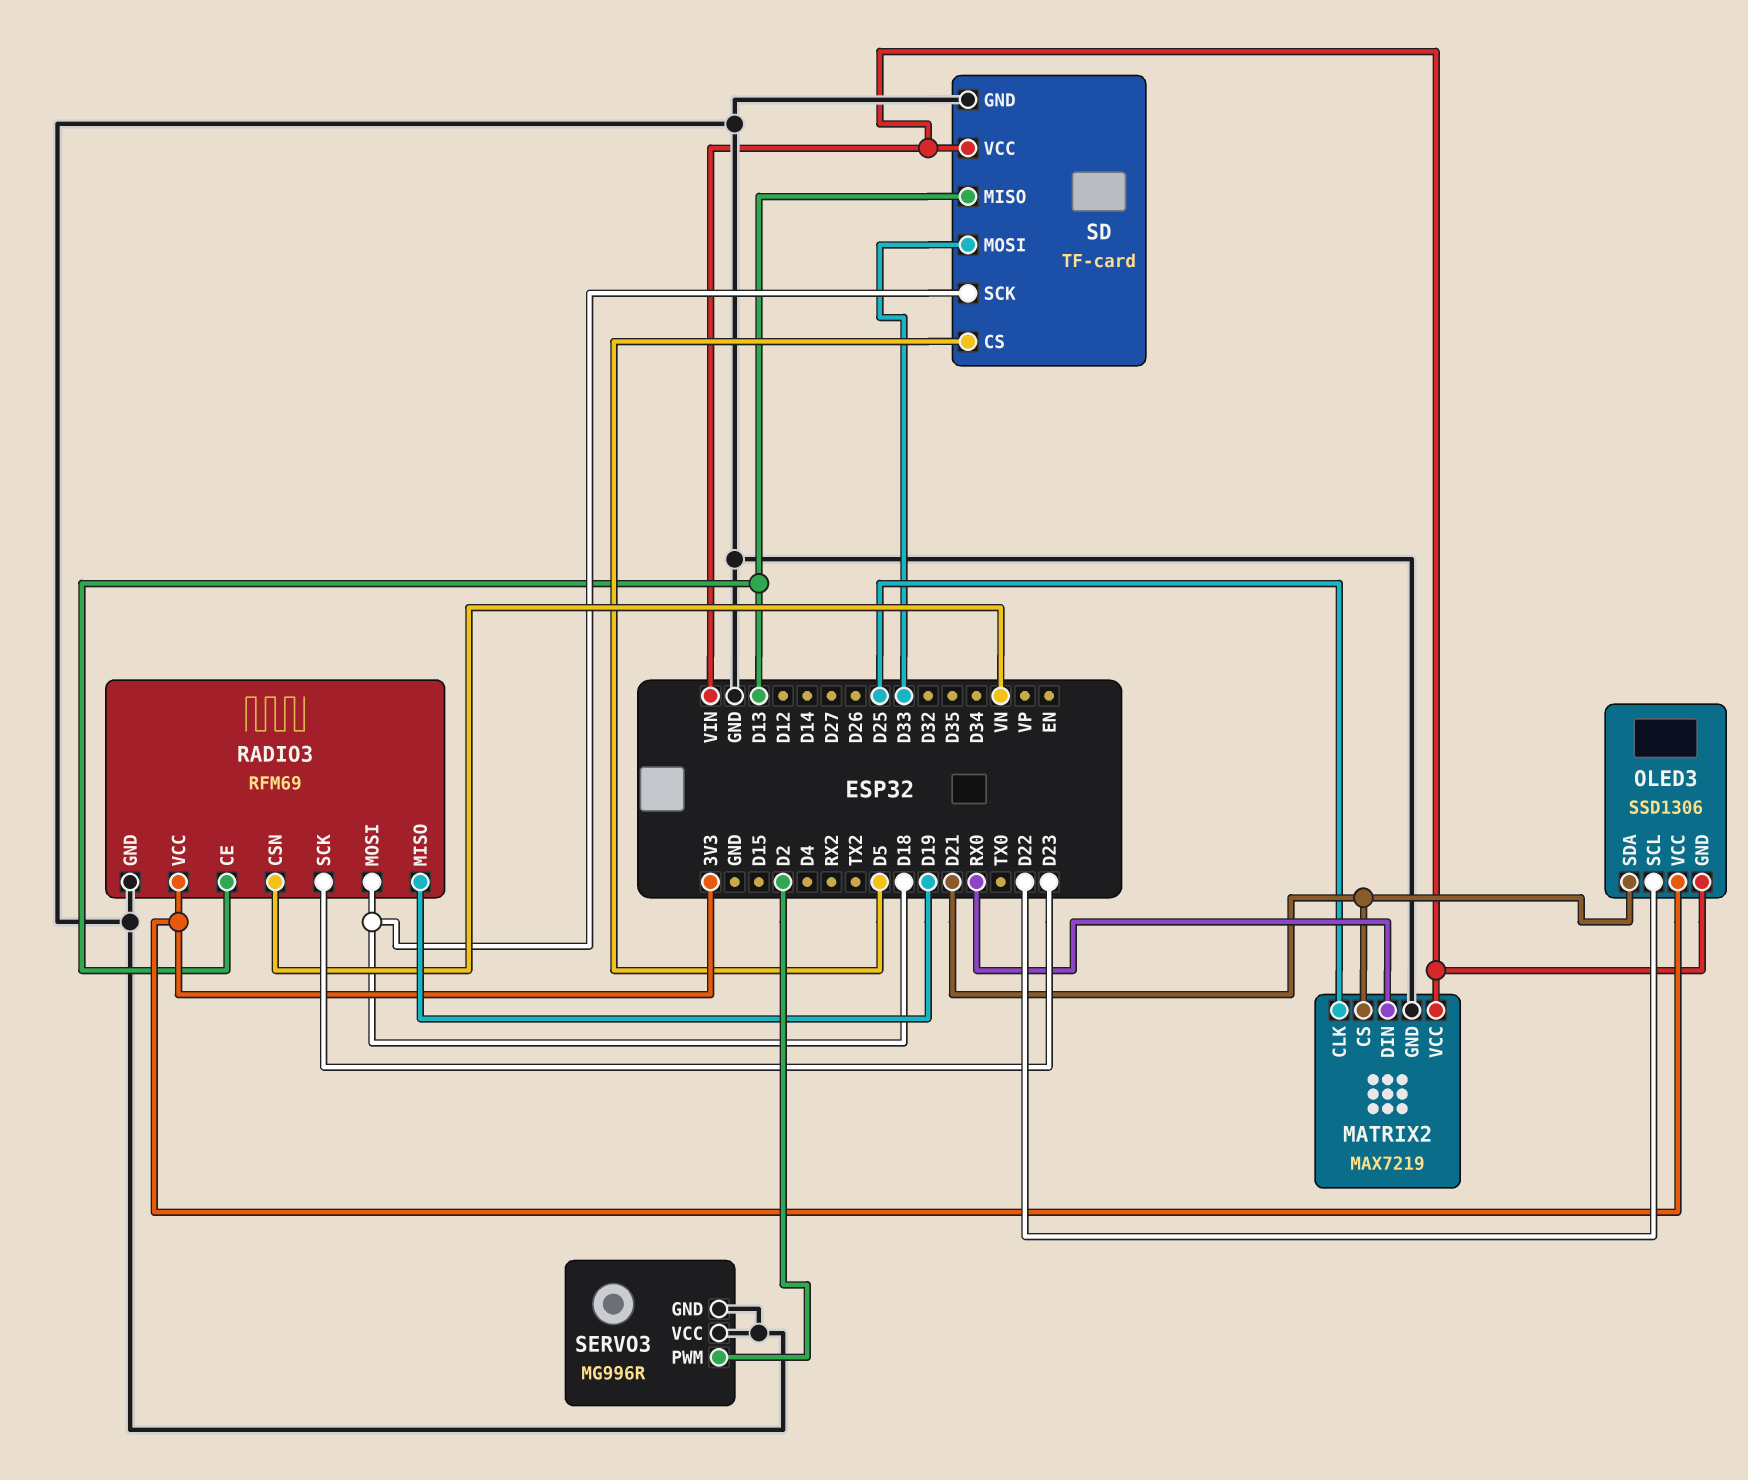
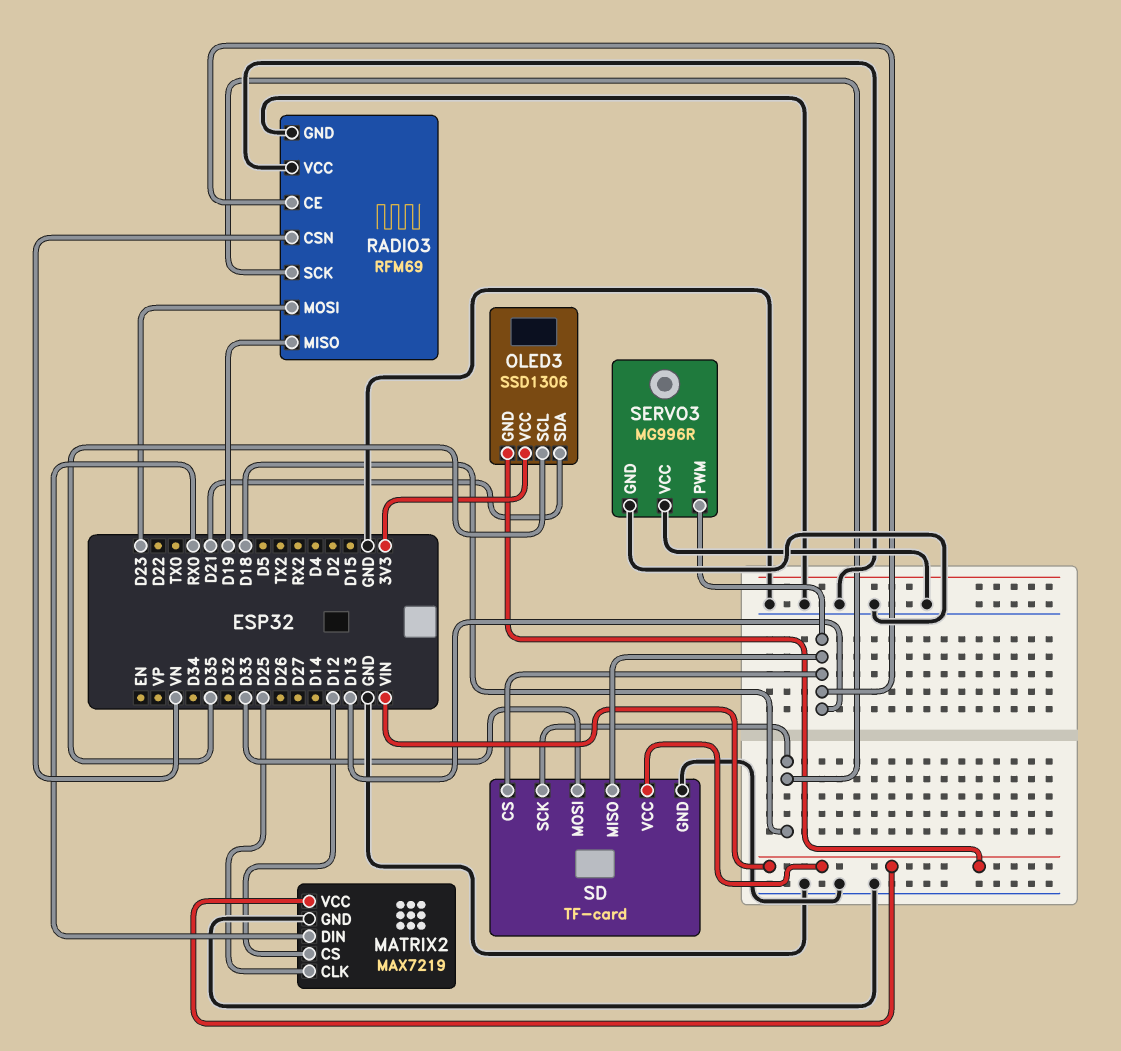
MATRIX2 pin CS: D21 -> D12
OLED3 pin SCL: D22 -> D35
RADIO3 pin MOSI: D18 -> D23
RADIO3 pin SCK: D23 -> D18
RADIO3 pin VCC: 3V3 -> GND
SD pin CS: D5 -> D13
SERVO3 pin PWM: D2 -> D13

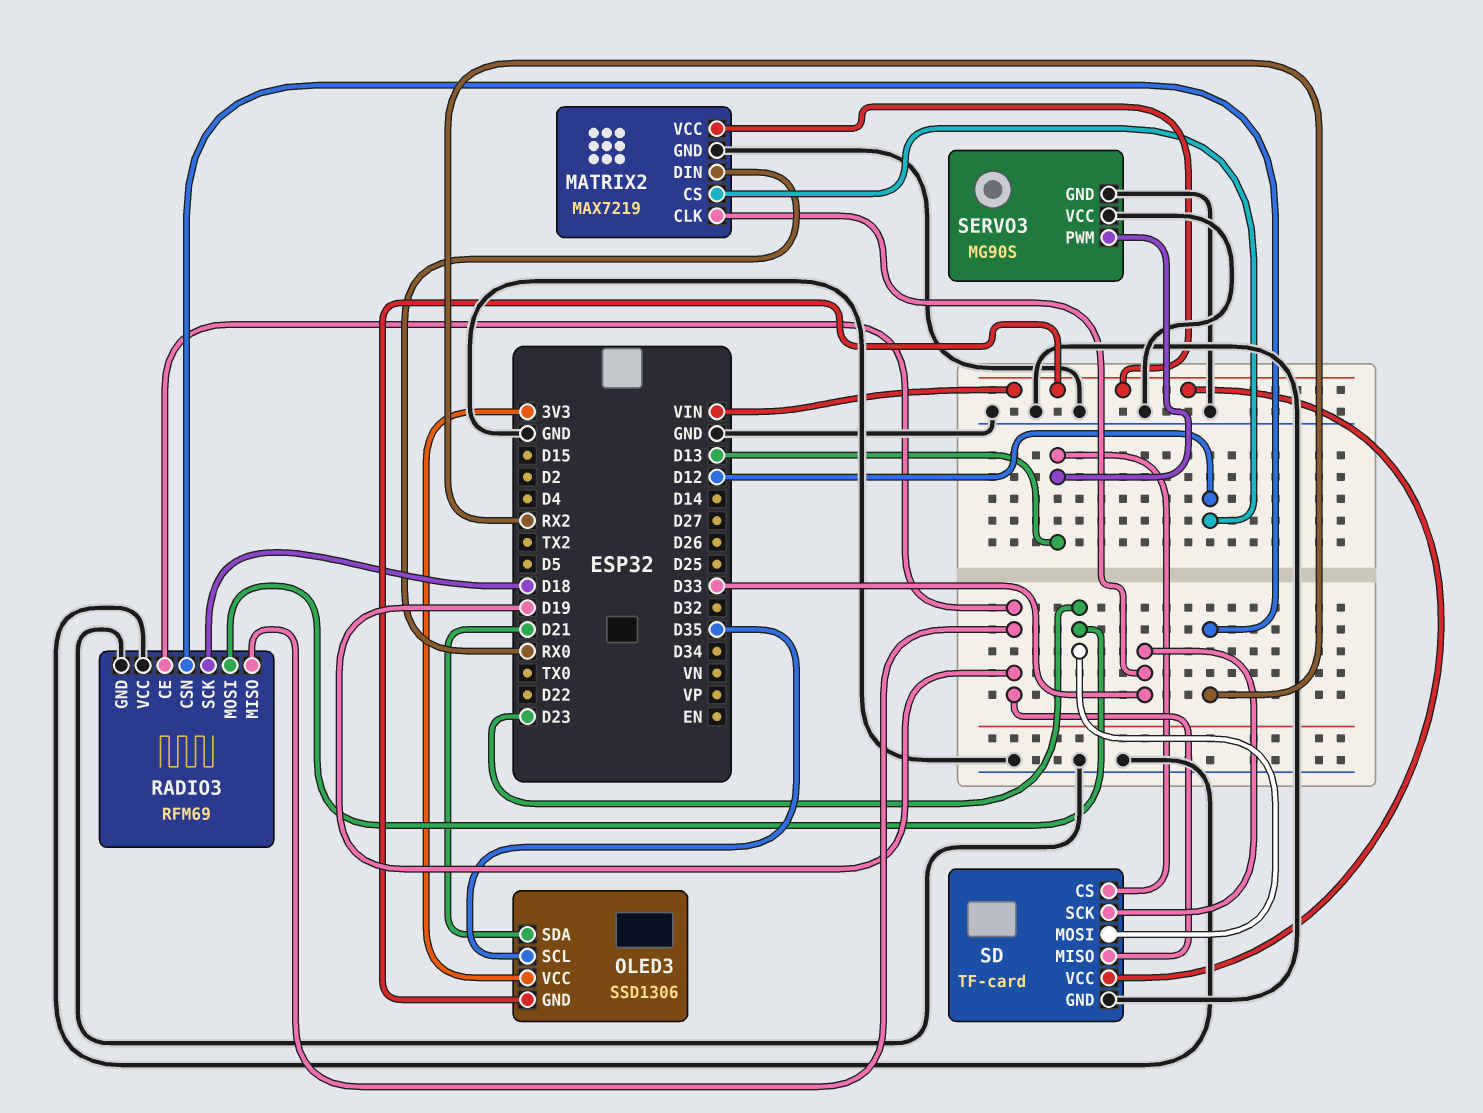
MATRIX2 pin CLK: D25 -> D33
RADIO3 pin CE: D13 -> D19
RADIO3 pin CSN: VN -> RX2
SD pin MISO: D13 -> D19
SD pin MOSI: D33 -> D23
SD pin SCK: D18 -> D33
SERVO3: MG996R -> MG90S

